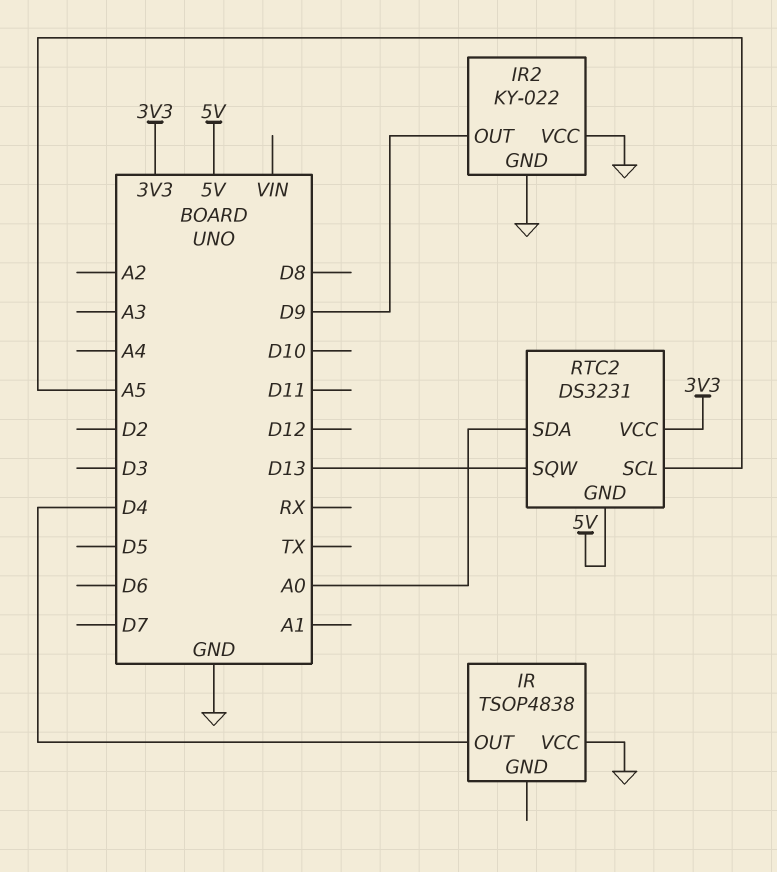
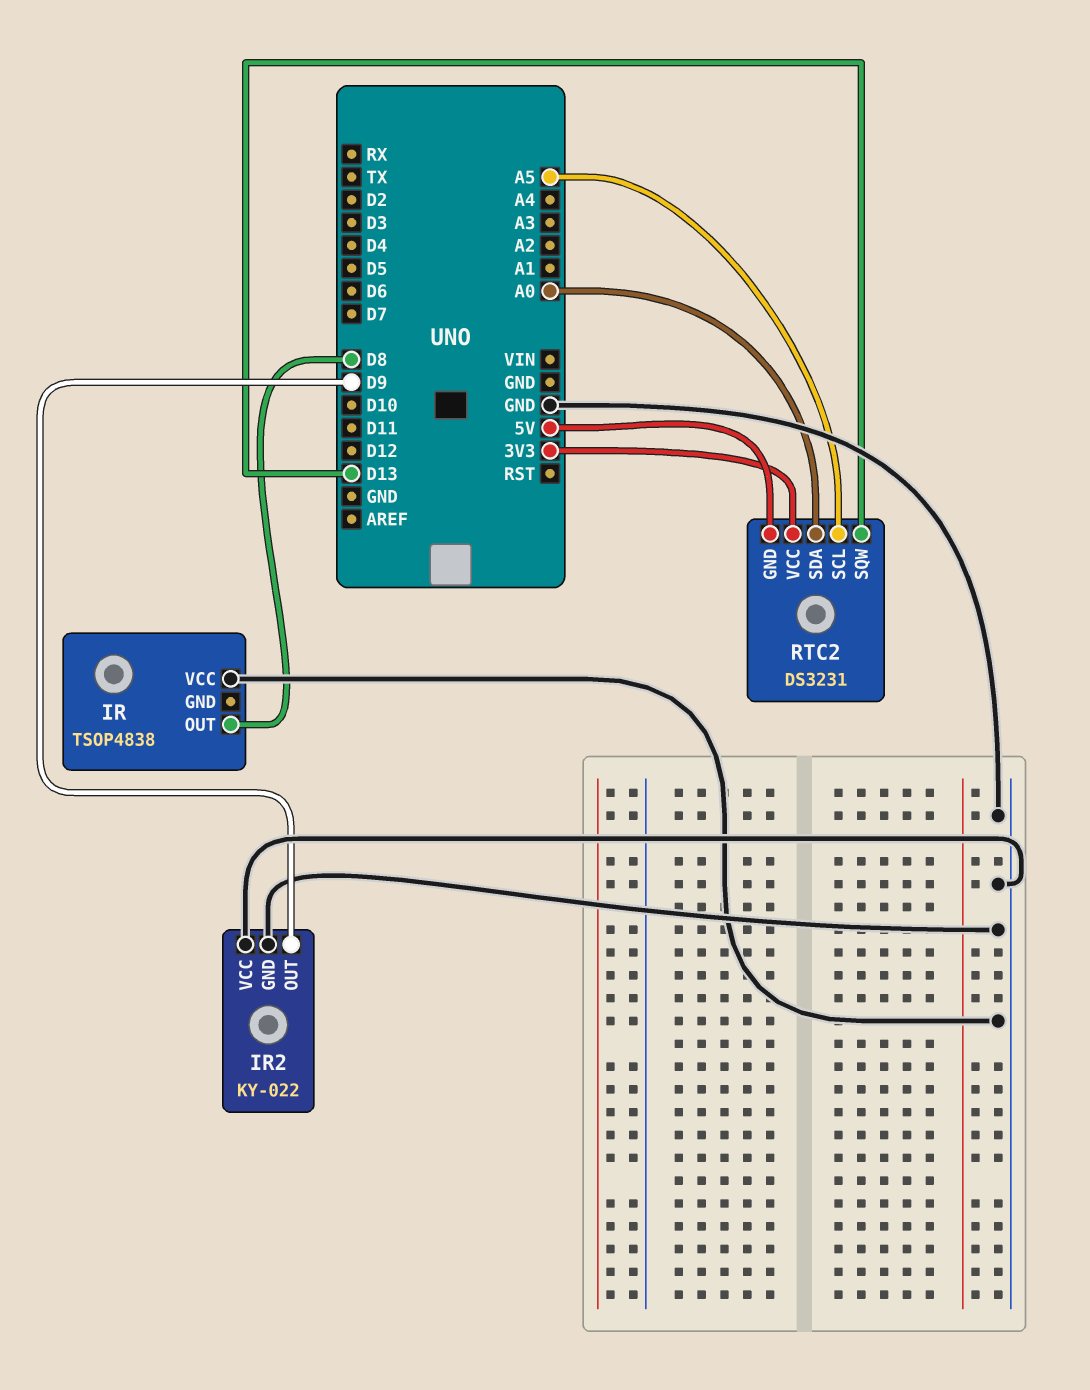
IR pin OUT: D4 -> D8

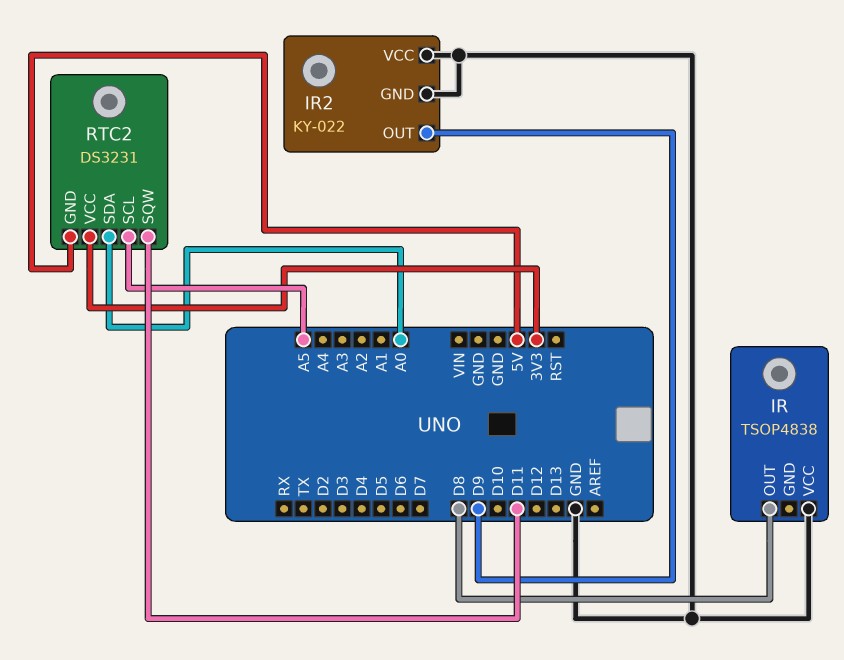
RTC2 pin SQW: D13 -> D11

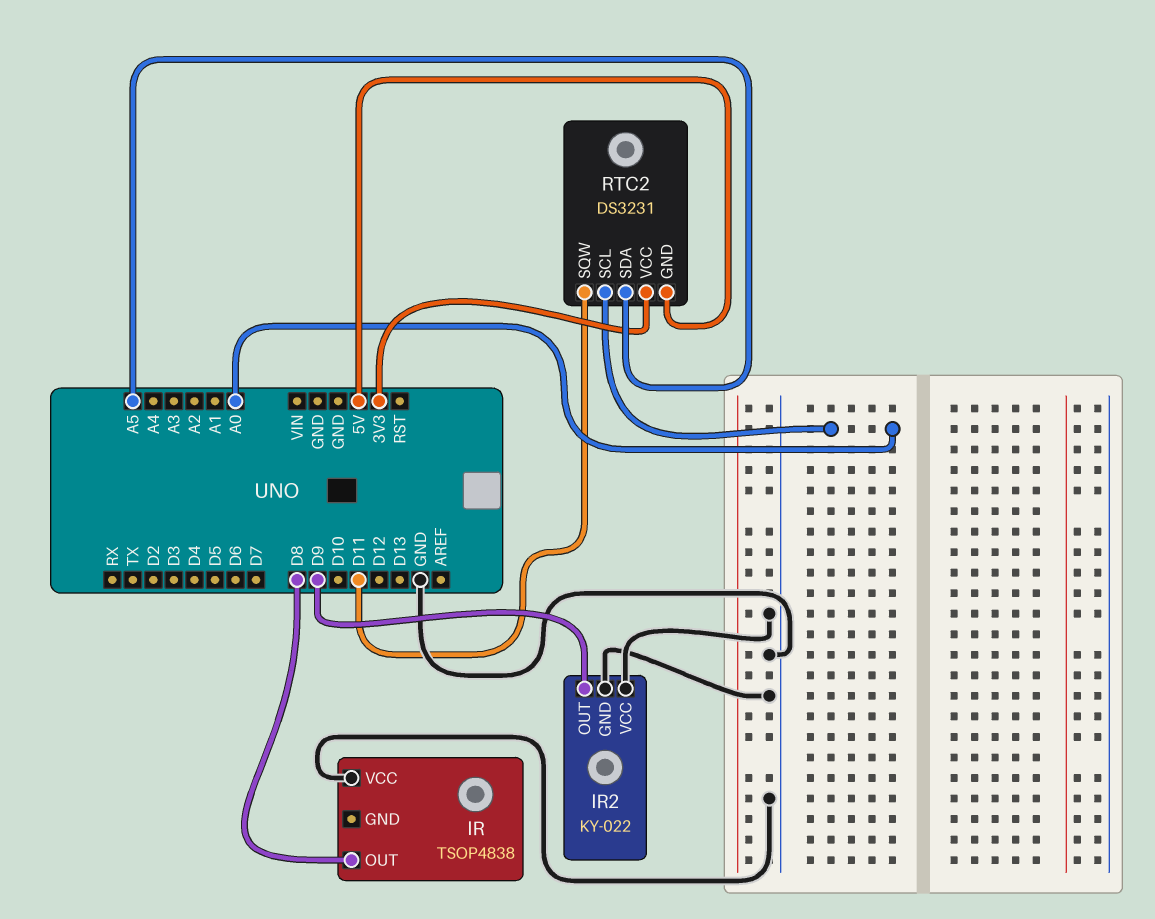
RTC2 pin SCL: A5 -> A0
RTC2 pin SDA: A0 -> A5

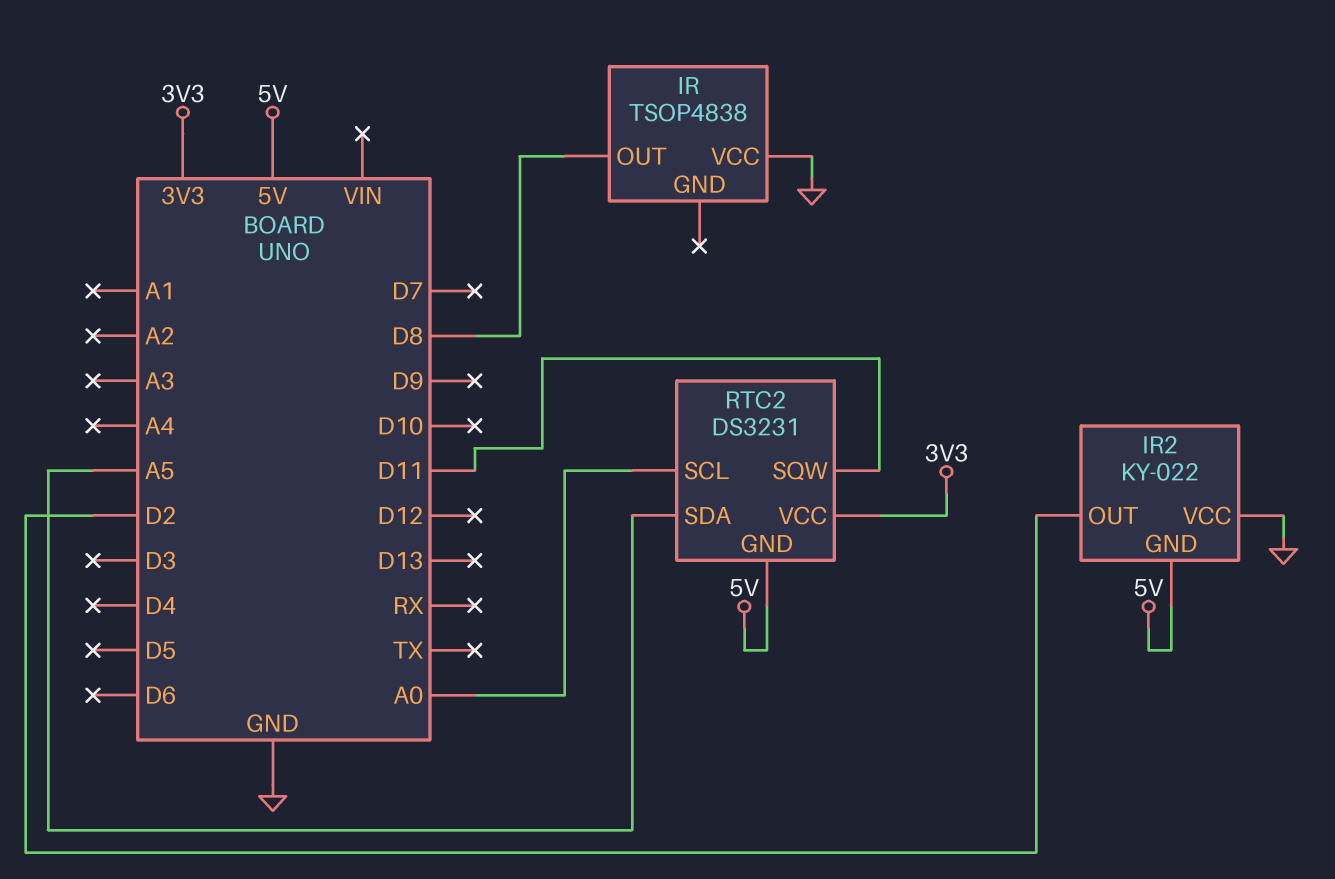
IR2 pin GND: GND -> 5V
IR2 pin OUT: D9 -> D2

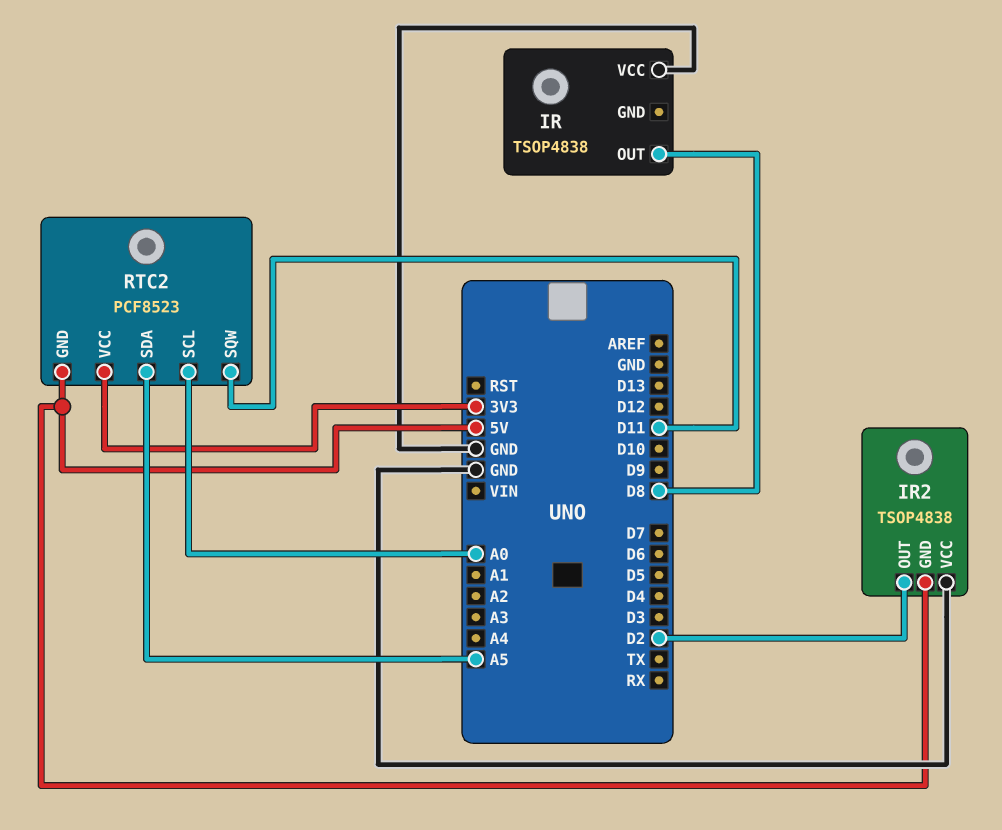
IR2: KY-022 -> TSOP4838
RTC2: DS3231 -> PCF8523

